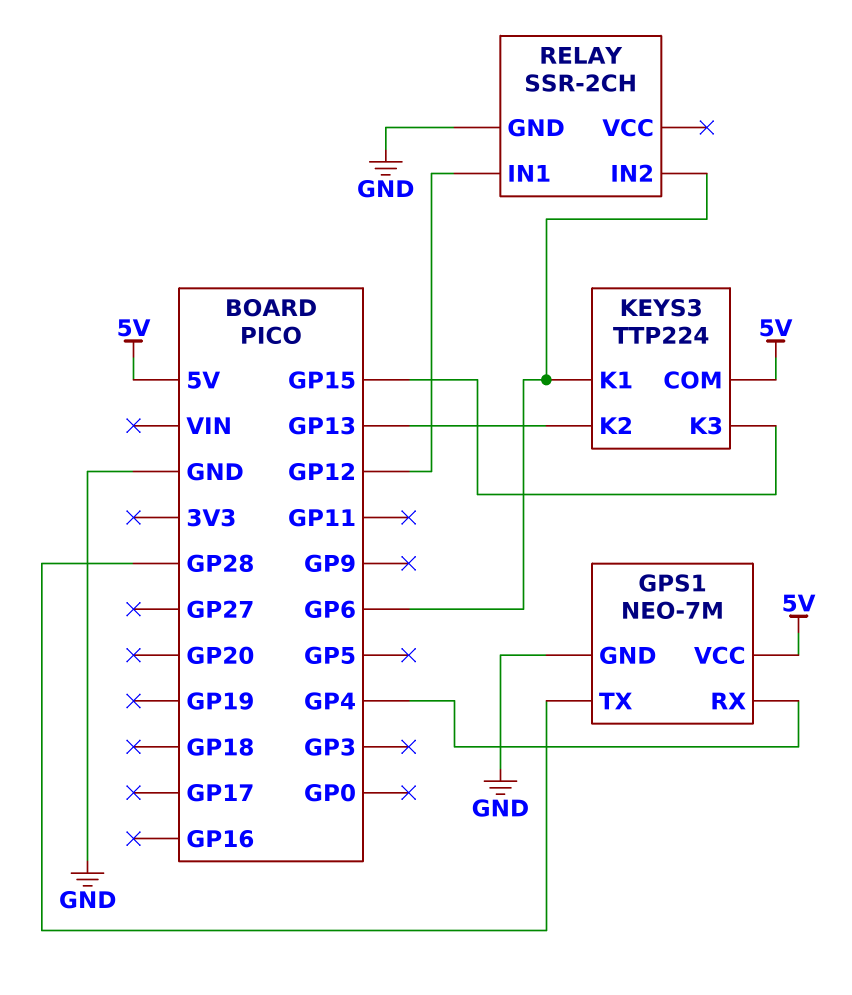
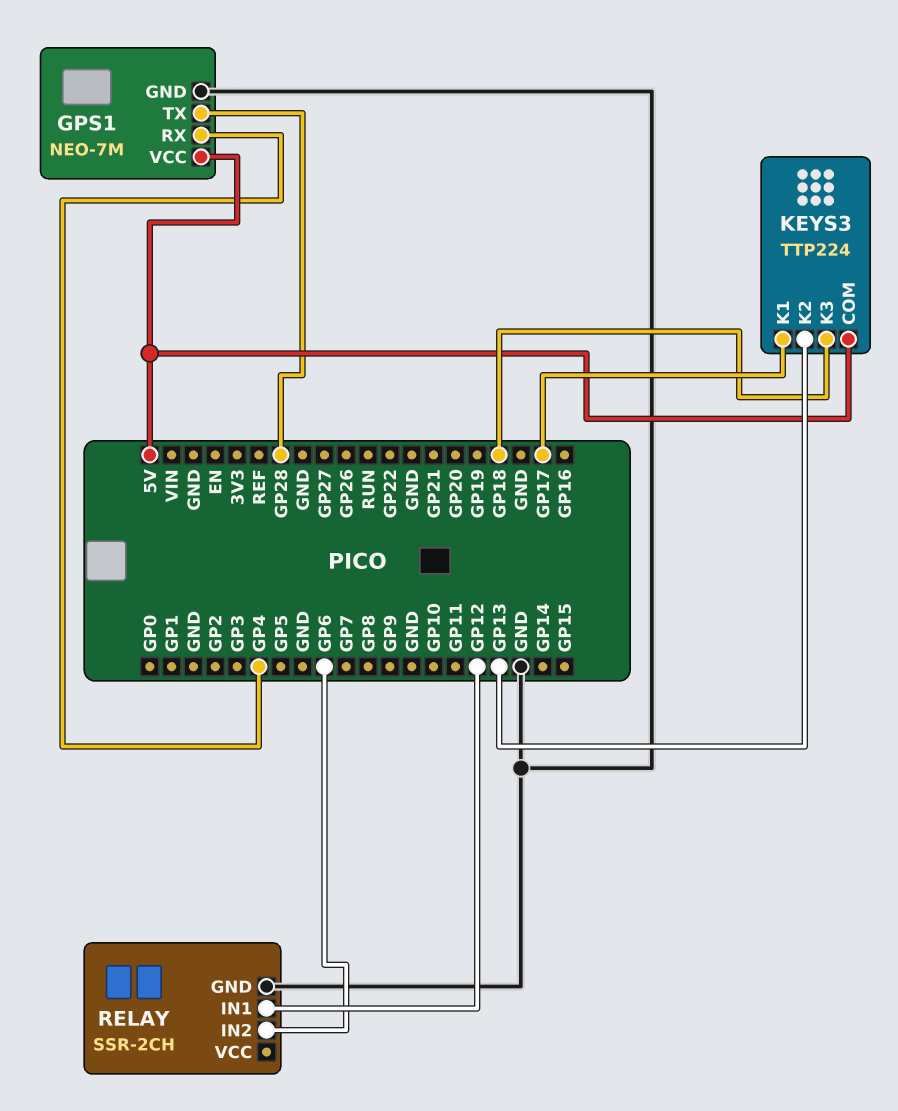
KEYS3 pin K1: GP6 -> GP17
KEYS3 pin K3: GP15 -> GP18

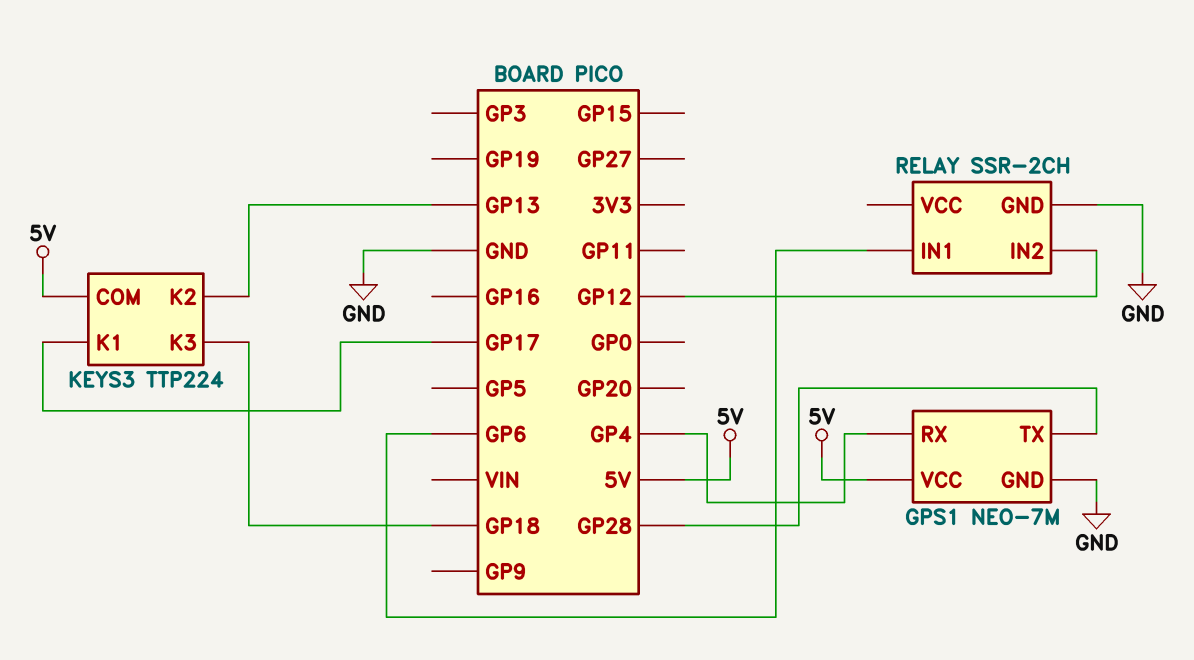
RELAY pin IN1: GP12 -> GP6
RELAY pin IN2: GP6 -> GP12

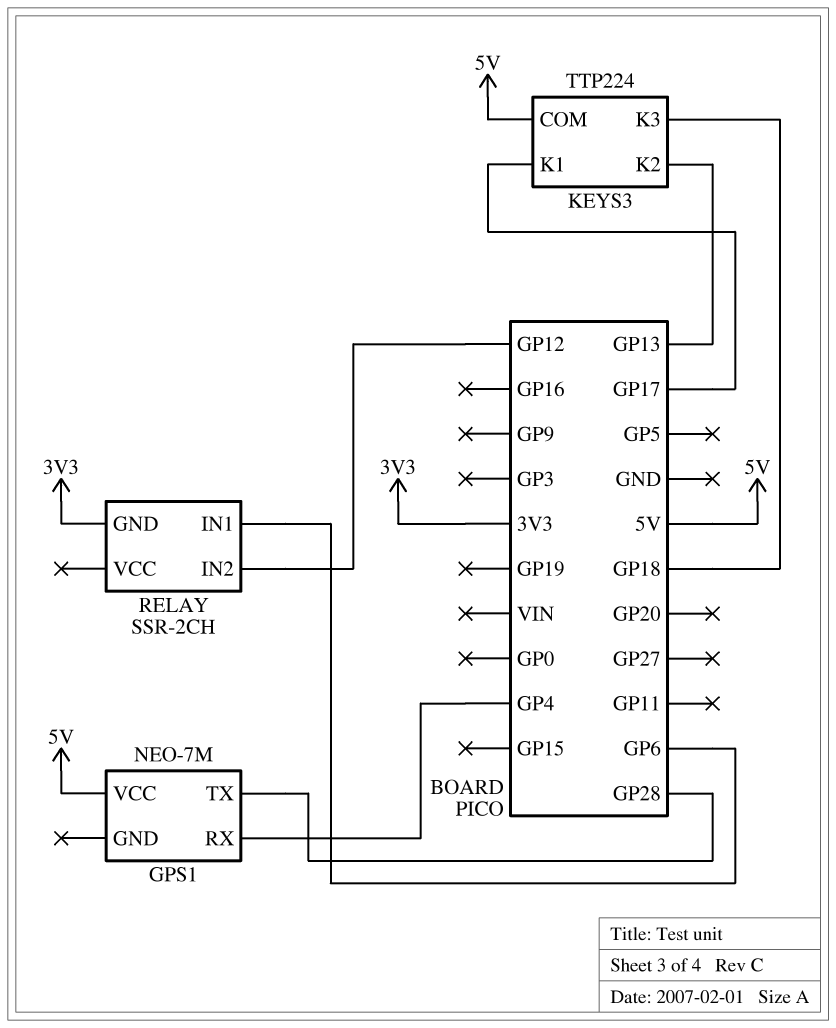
GPS1 pin GND: GND -> none
RELAY pin GND: GND -> 3V3

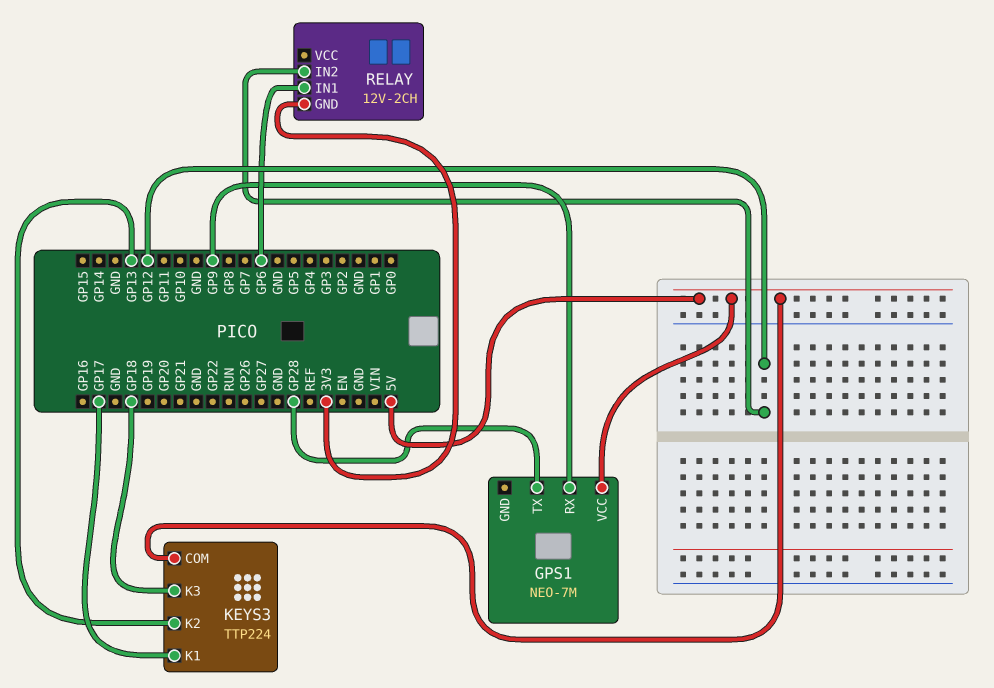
GPS1 pin RX: GP4 -> GP9
RELAY: SSR-2CH -> 12V-2CH

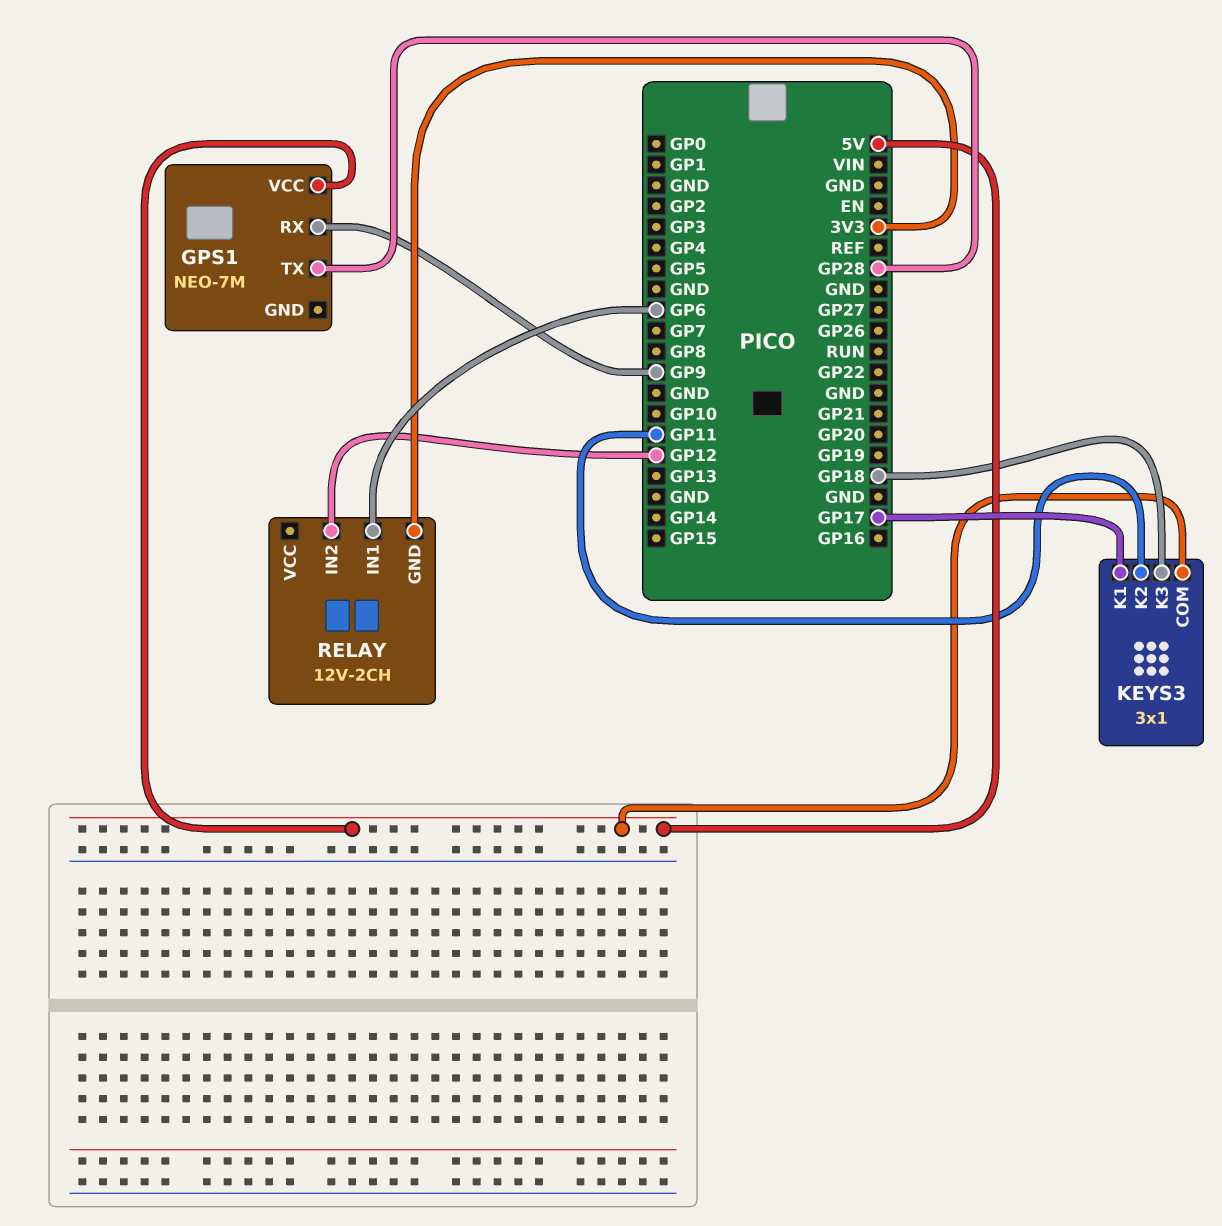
KEYS3: TTP224 -> 3x1
KEYS3 pin K2: GP13 -> GP11

